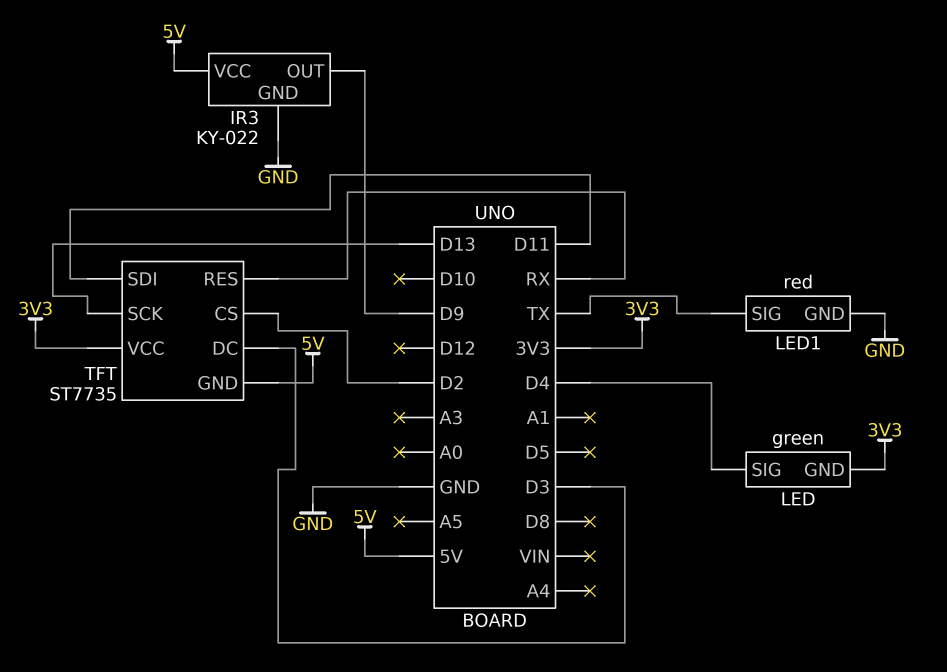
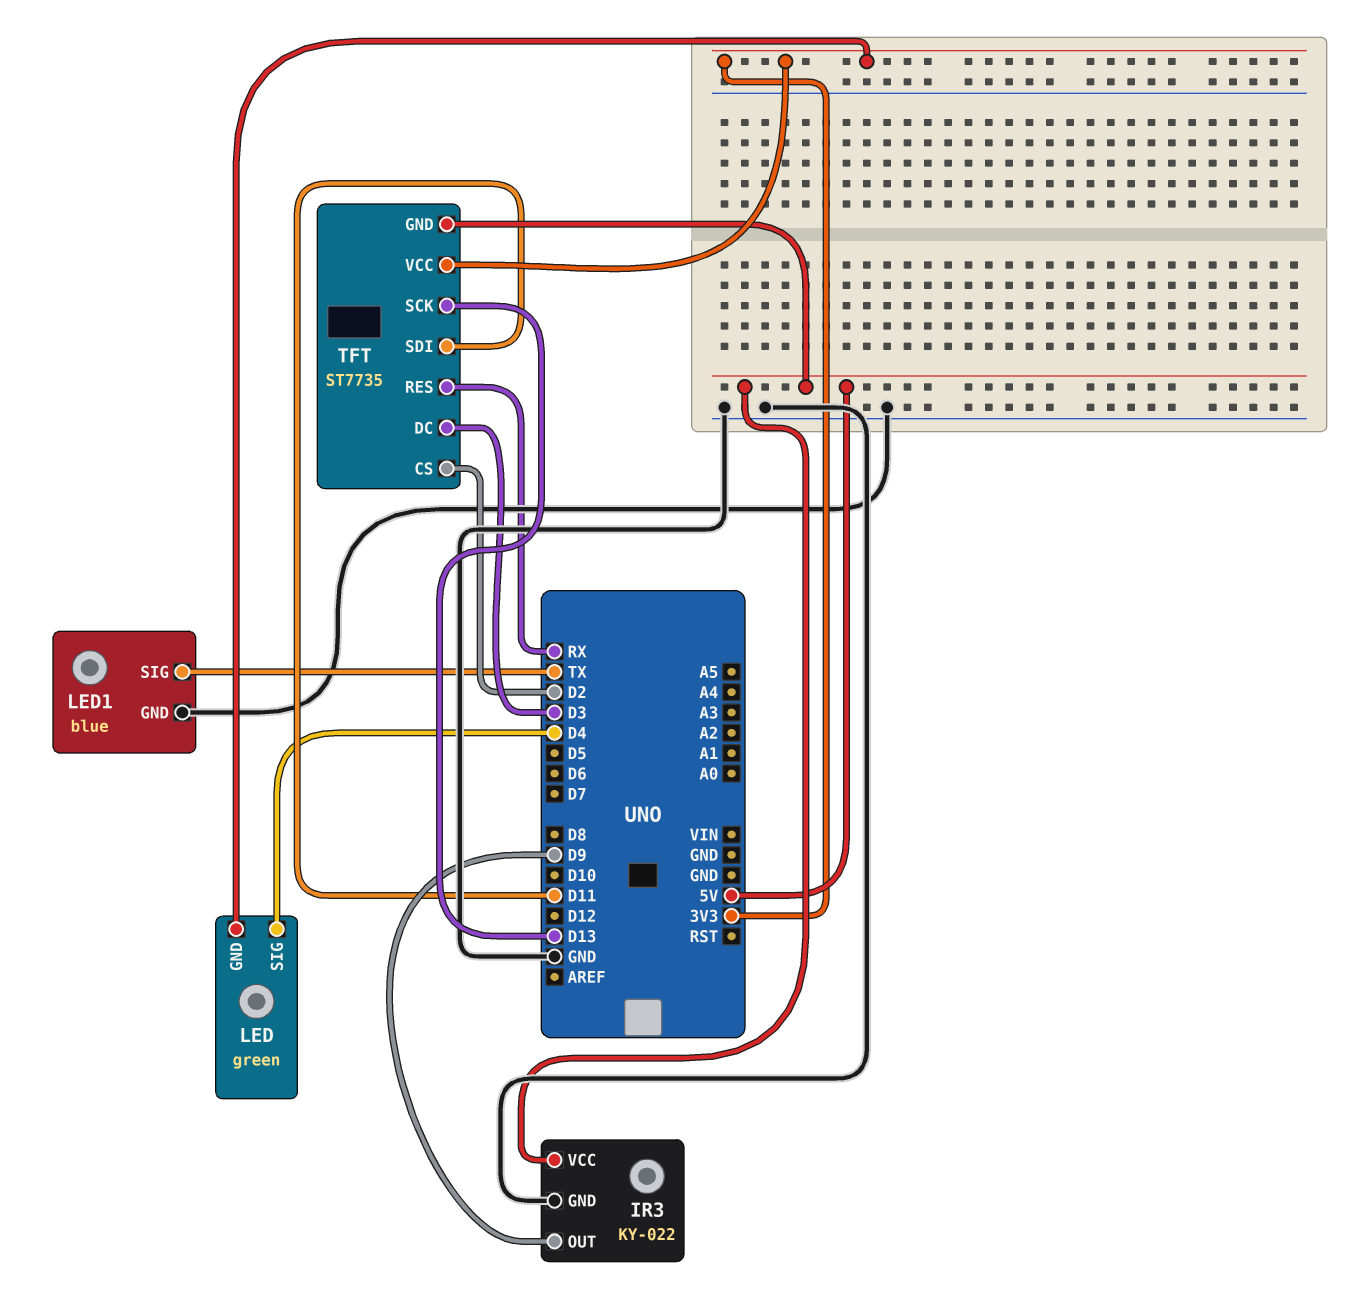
LED1: red -> blue

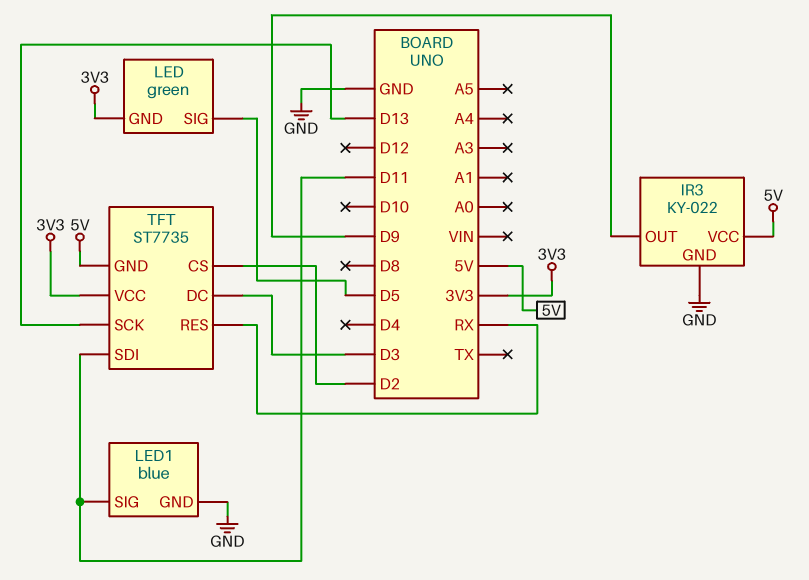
LED pin SIG: D4 -> D5
LED1 pin SIG: TX -> D11

